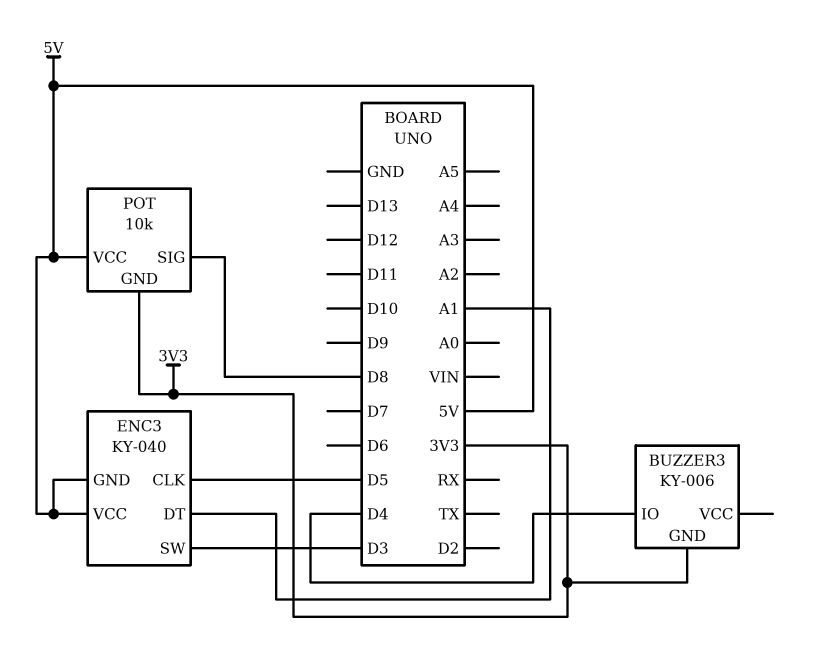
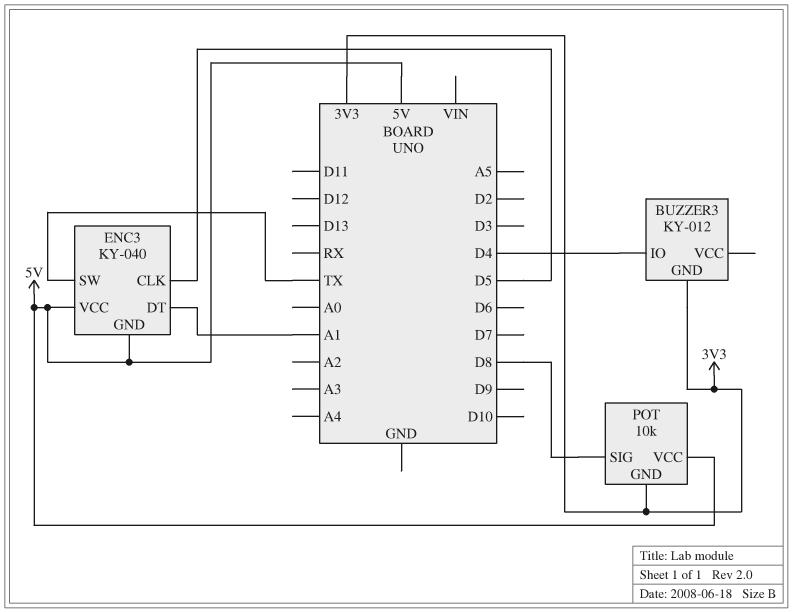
BUZZER3: KY-006 -> KY-012
ENC3 pin SW: D3 -> TX

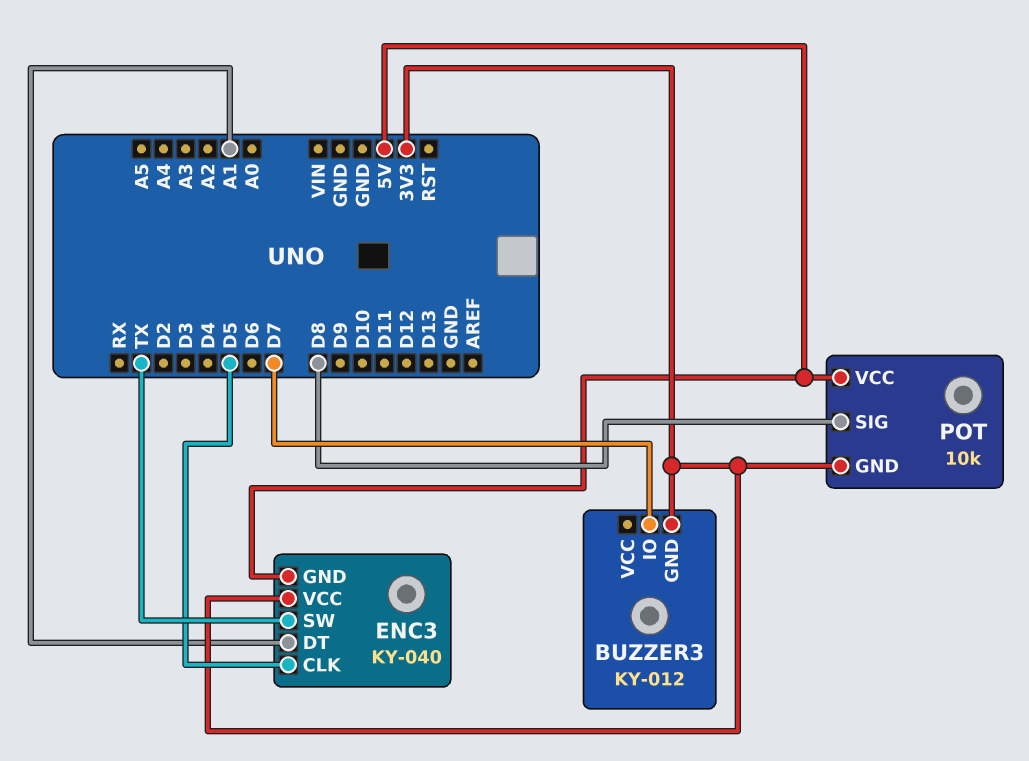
BUZZER3 pin IO: D4 -> D7
ENC3 pin VCC: 5V -> 3V3

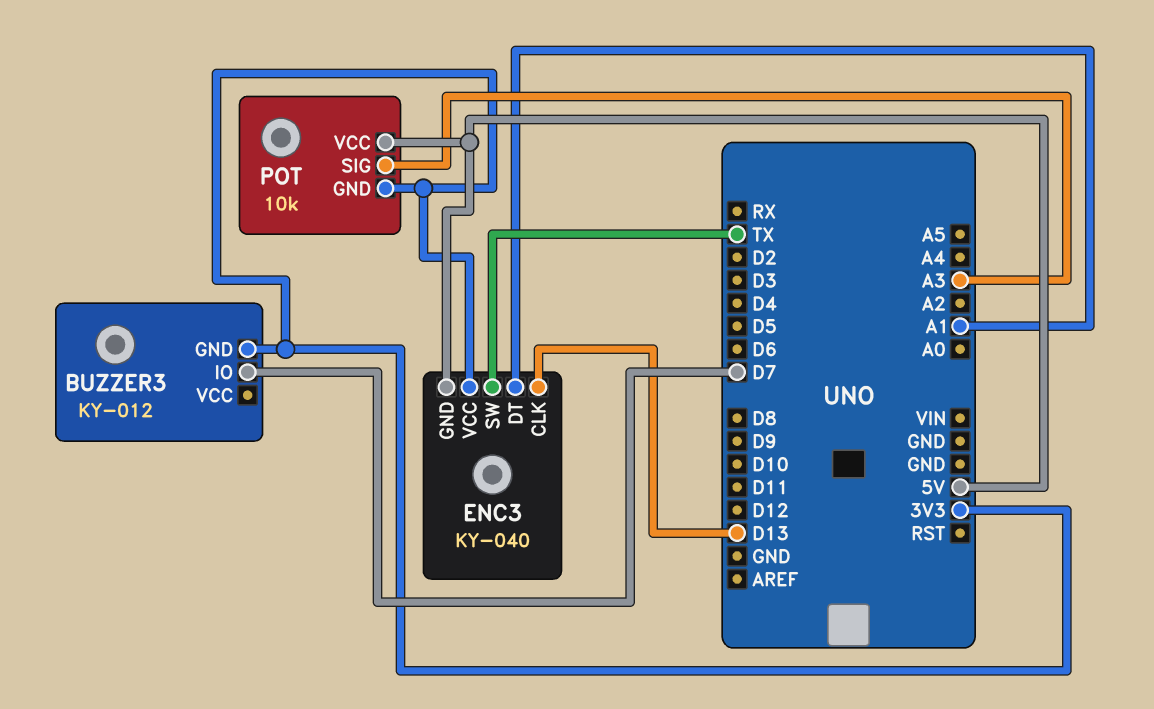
ENC3 pin CLK: D5 -> D13
POT pin SIG: D8 -> A3

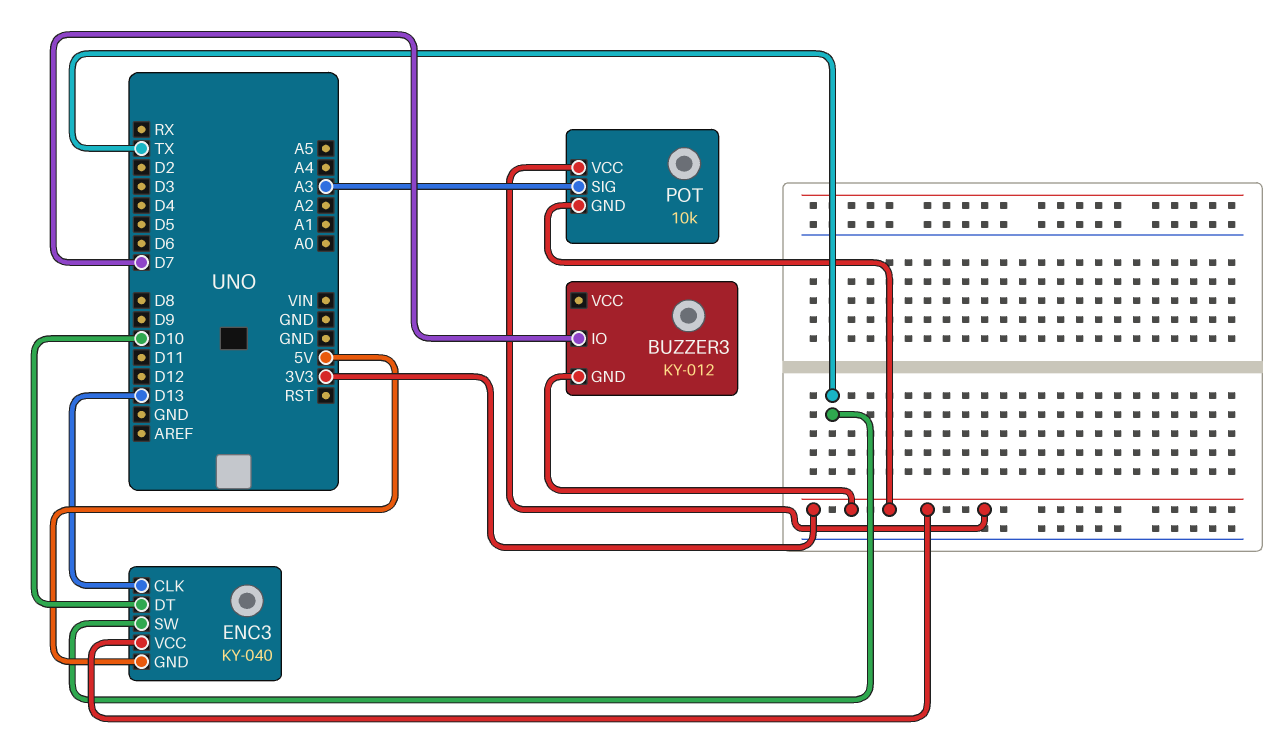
ENC3 pin DT: A1 -> D10
POT pin VCC: 5V -> 3V3

